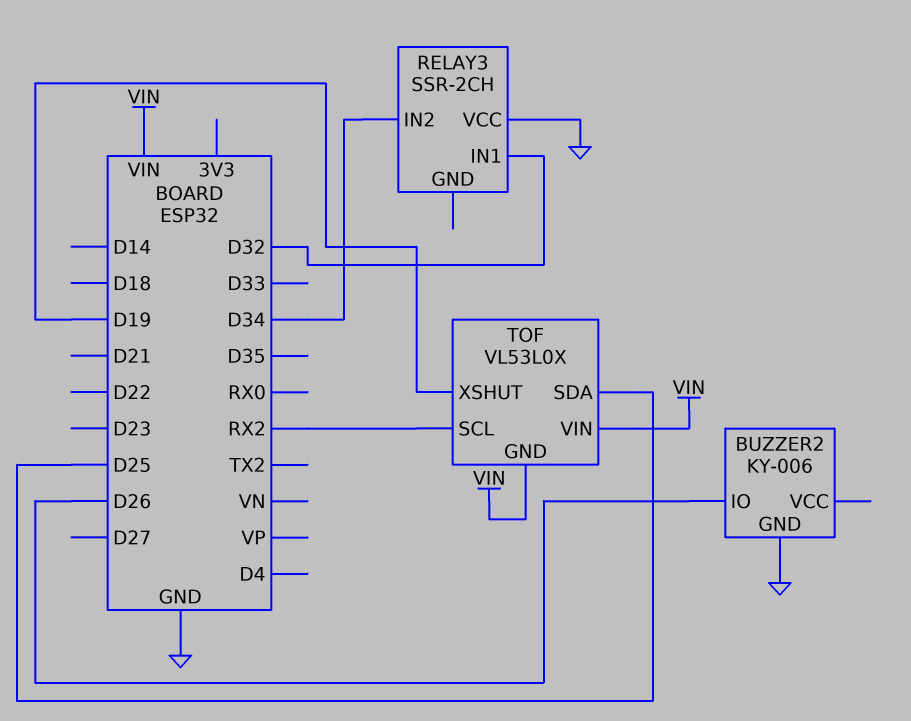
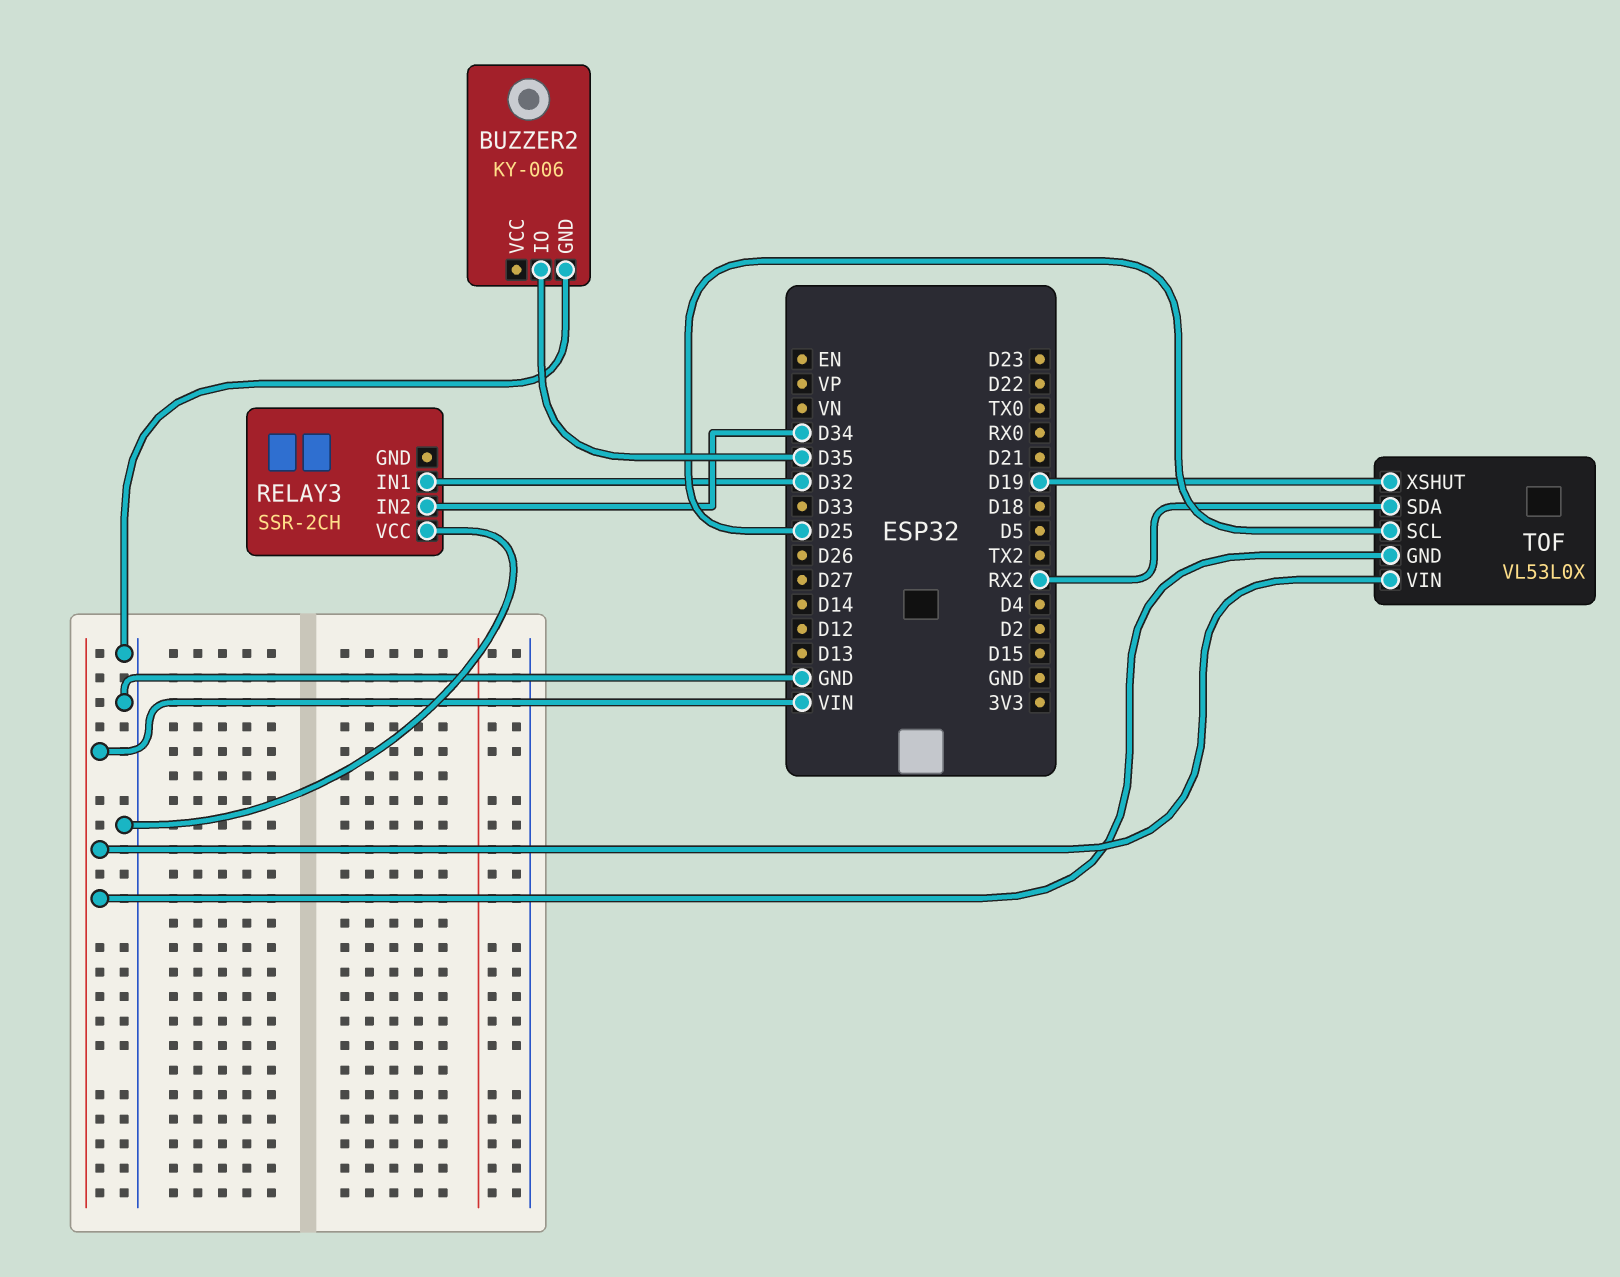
BUZZER2 pin IO: D26 -> D35
TOF pin SCL: RX2 -> D25
TOF pin SDA: D25 -> RX2

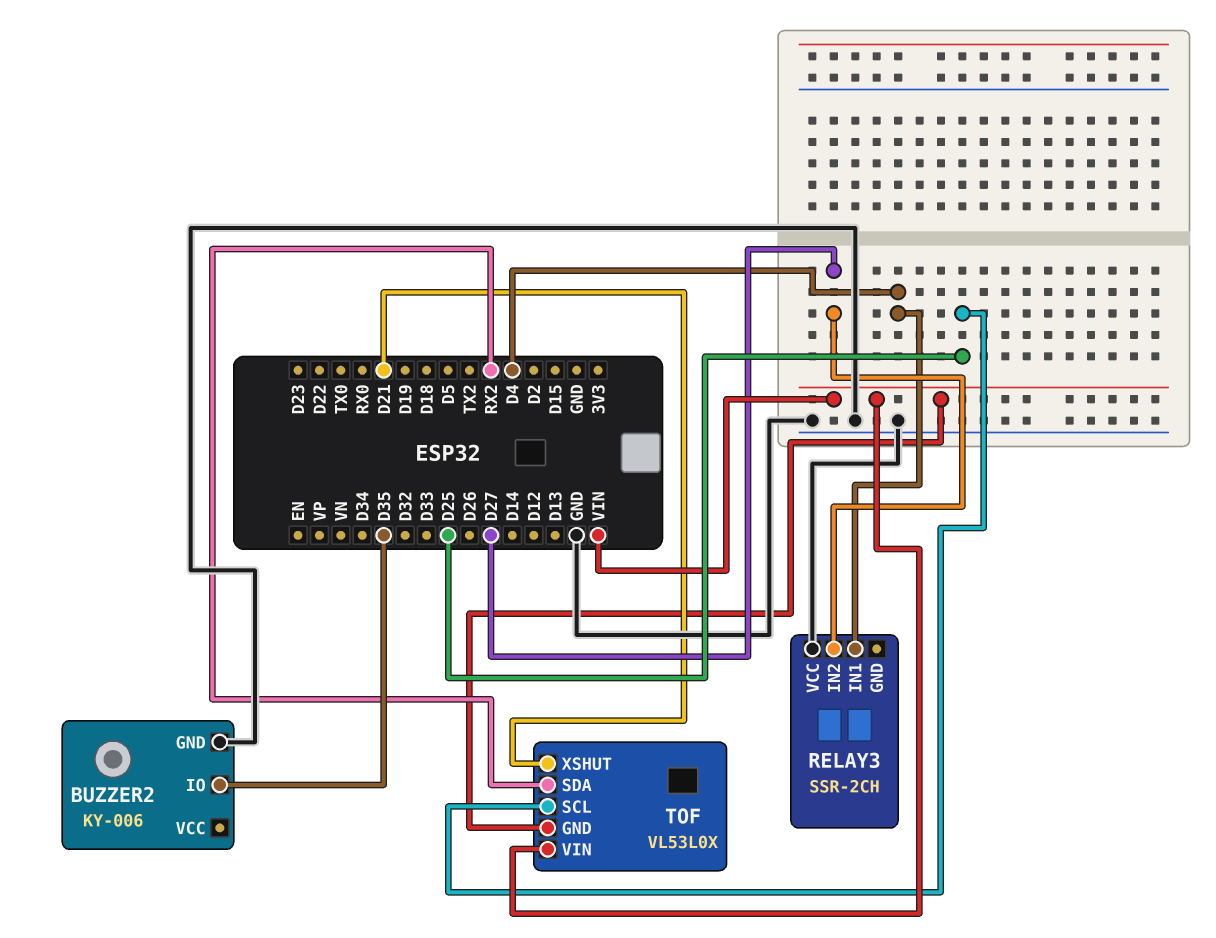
RELAY3 pin IN1: D32 -> D4
RELAY3 pin IN2: D34 -> D27
TOF pin XSHUT: D19 -> D21

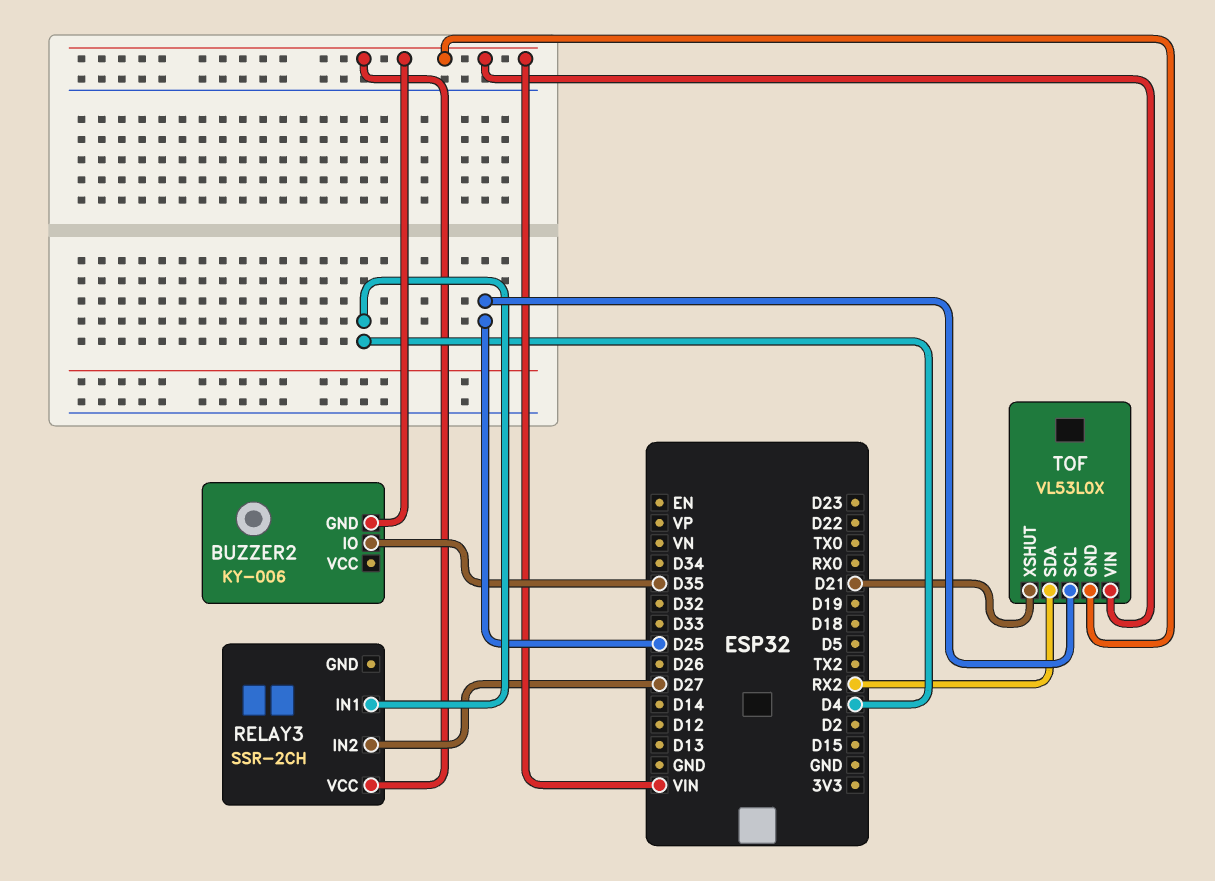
BUZZER2 pin GND: GND -> VIN
RELAY3 pin VCC: GND -> VIN

